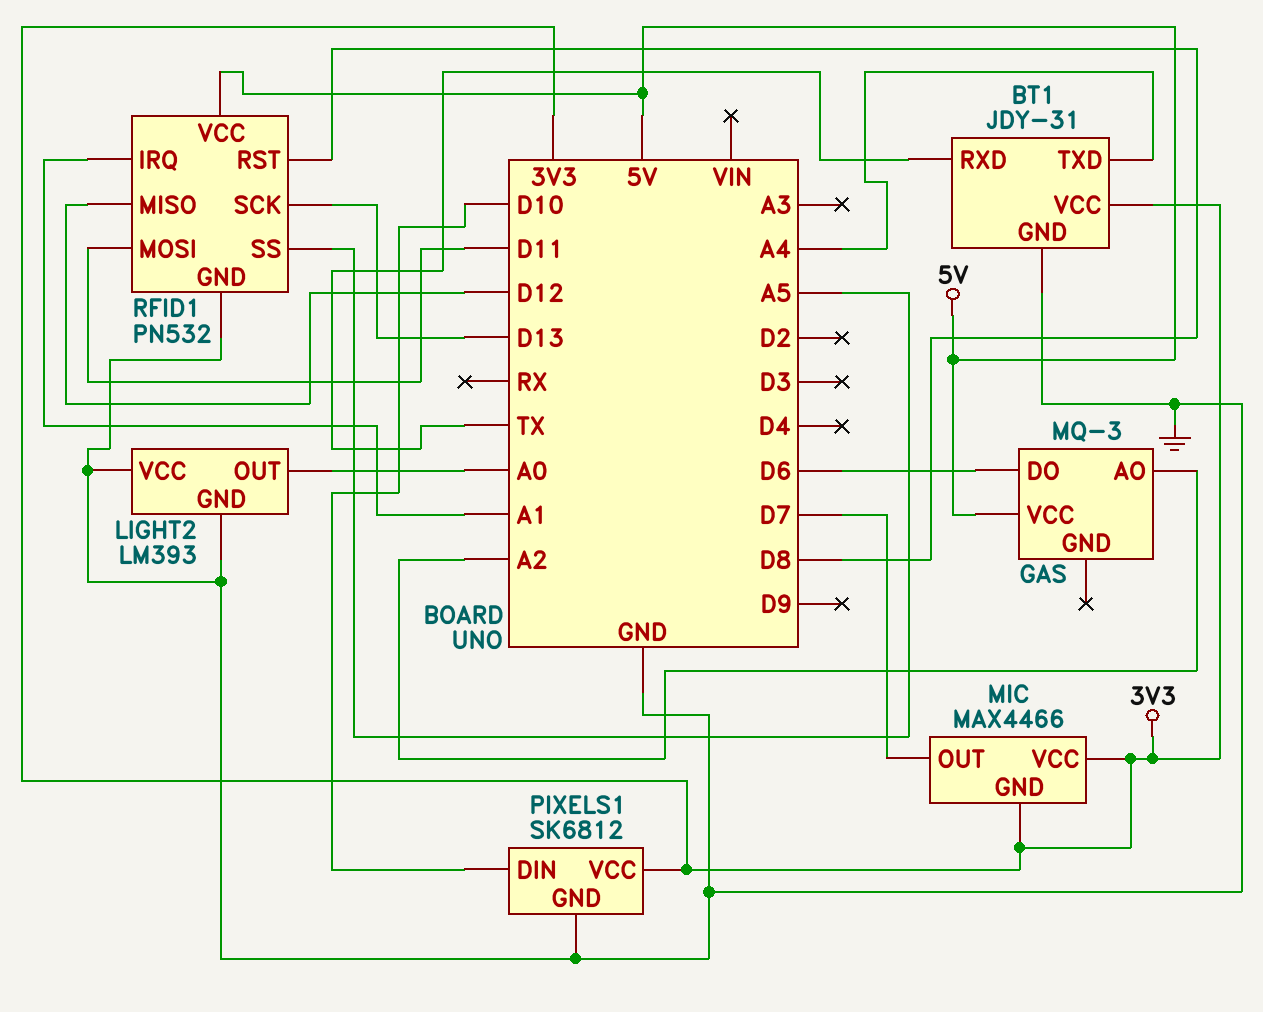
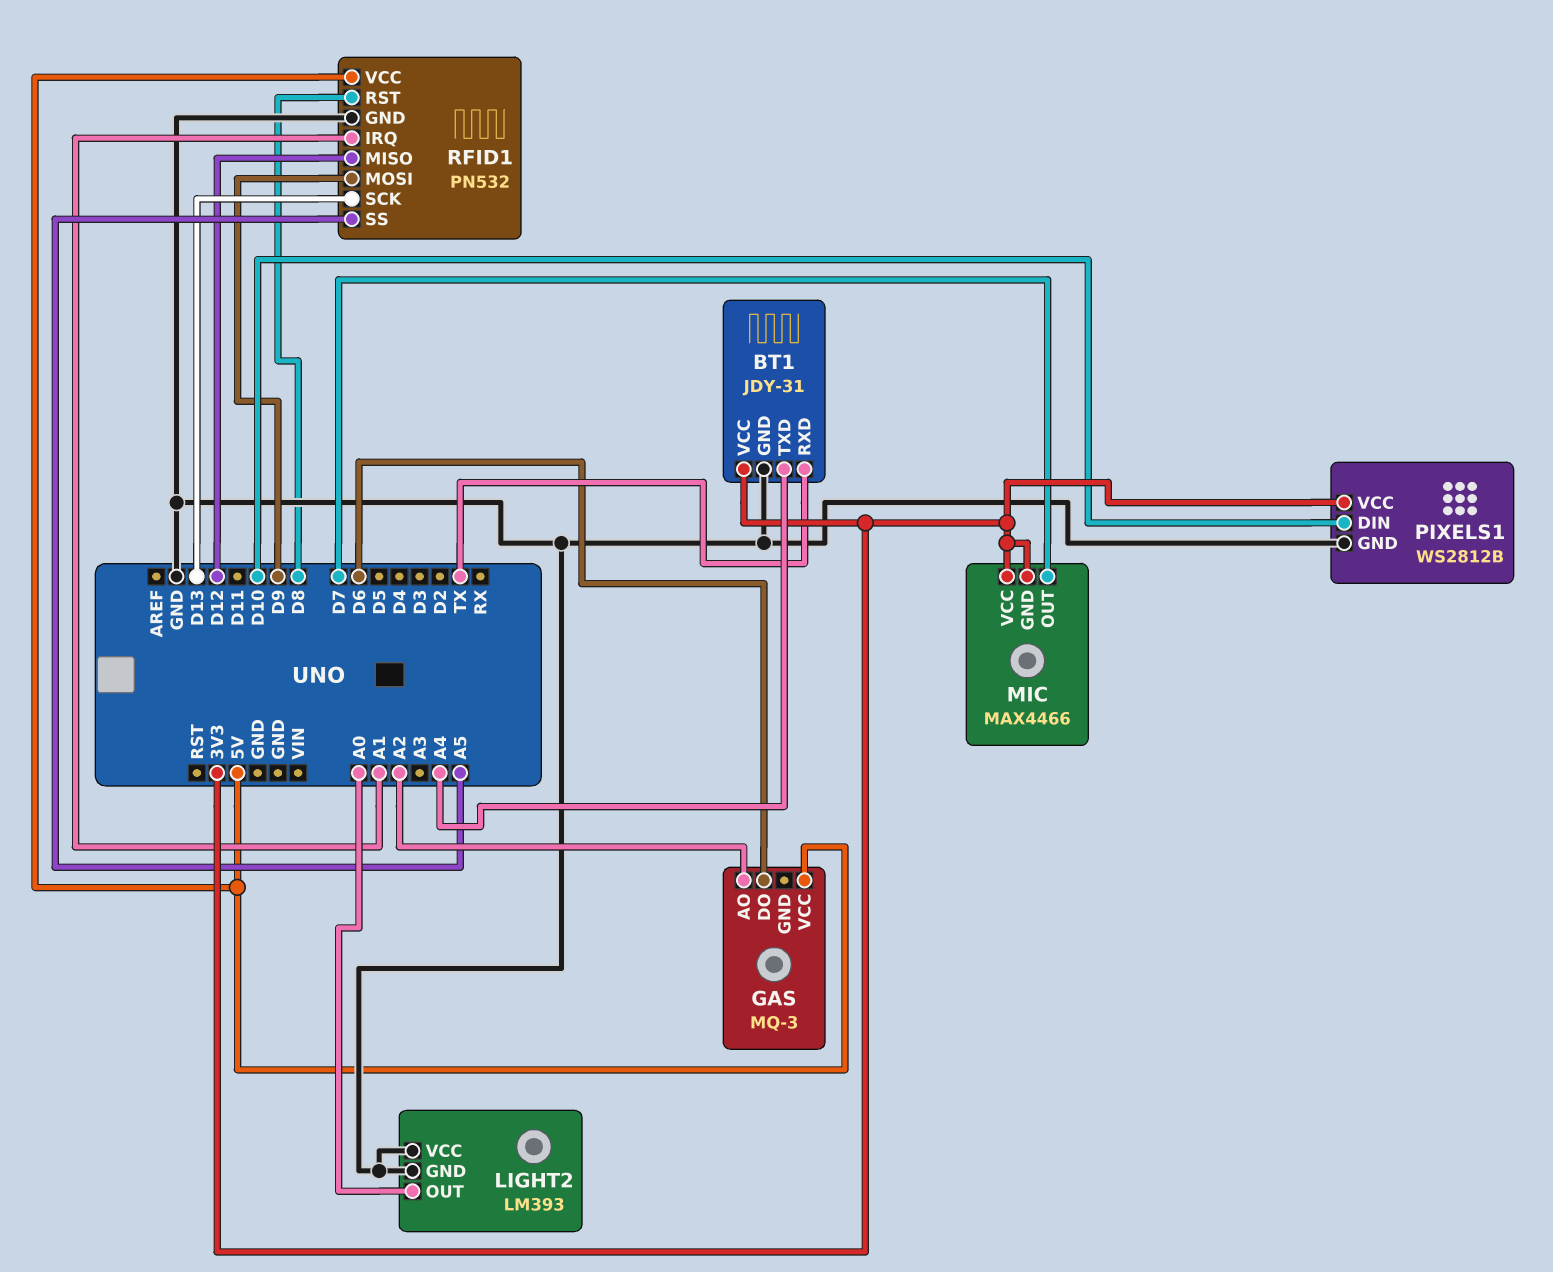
PIXELS1: SK6812 -> WS2812B
RFID1 pin MOSI: D11 -> D9

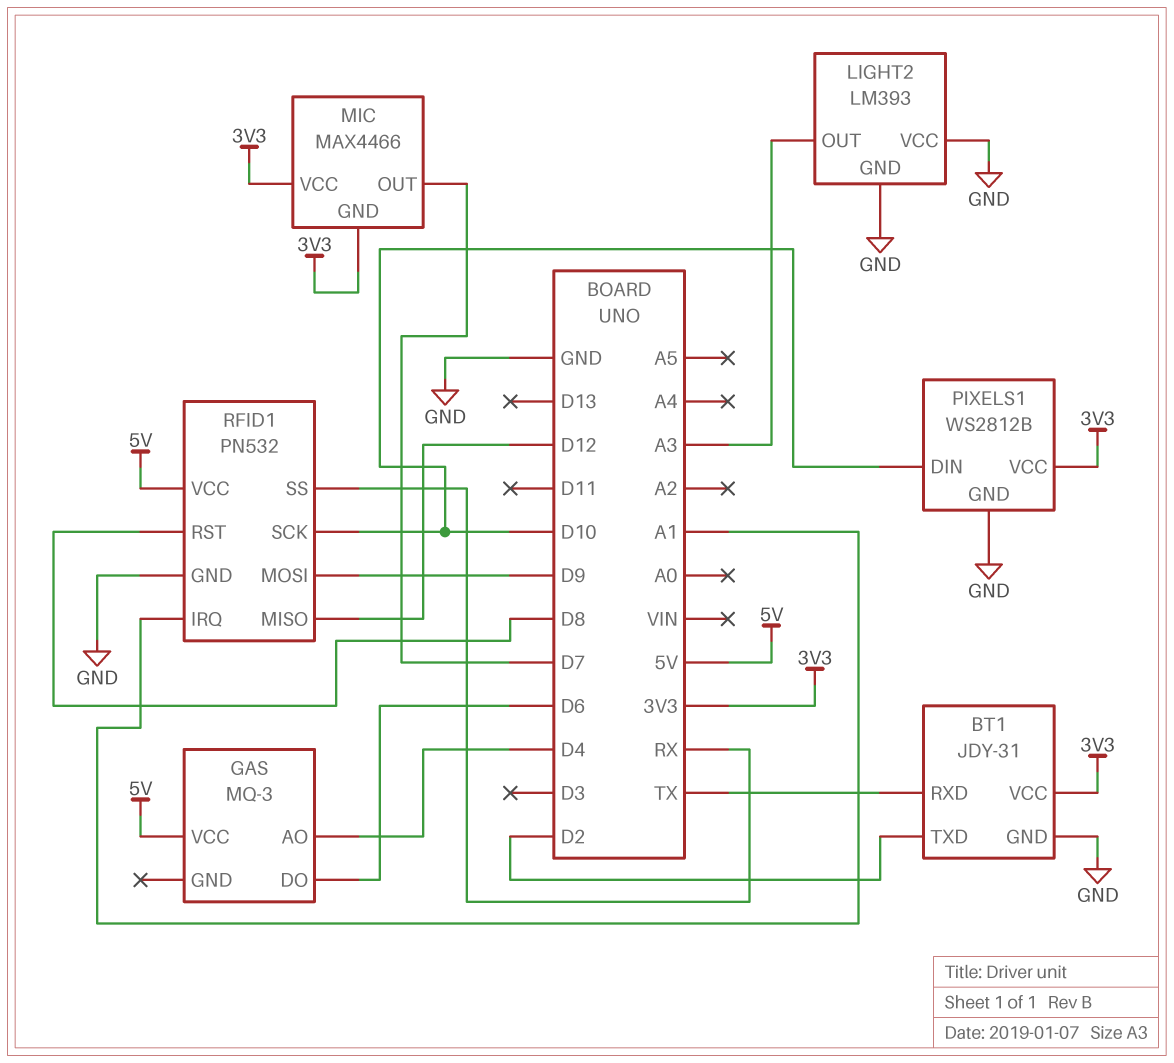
BT1 pin TXD: A4 -> D2
GAS pin AO: A2 -> D4
LIGHT2 pin OUT: A0 -> A3
RFID1 pin SCK: D13 -> D10
RFID1 pin SS: A5 -> RX

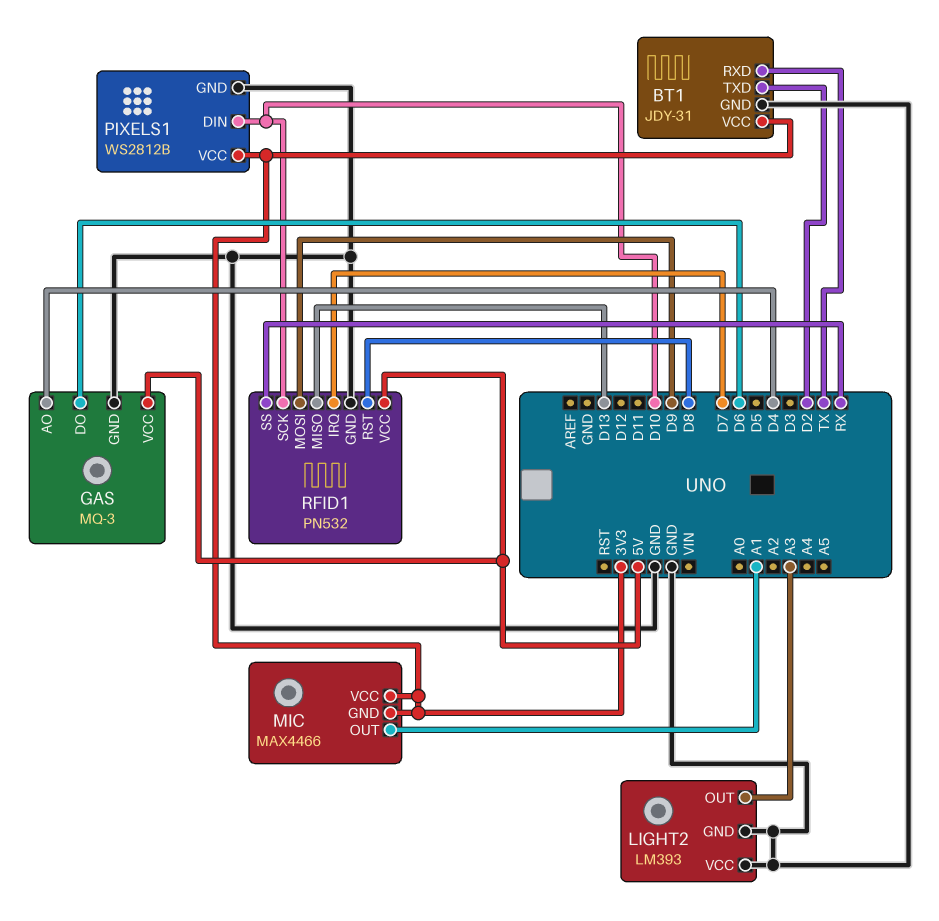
GAS pin GND: none -> GND
MIC pin OUT: D7 -> A1
RFID1 pin IRQ: A1 -> D7
RFID1 pin MISO: D12 -> D13

